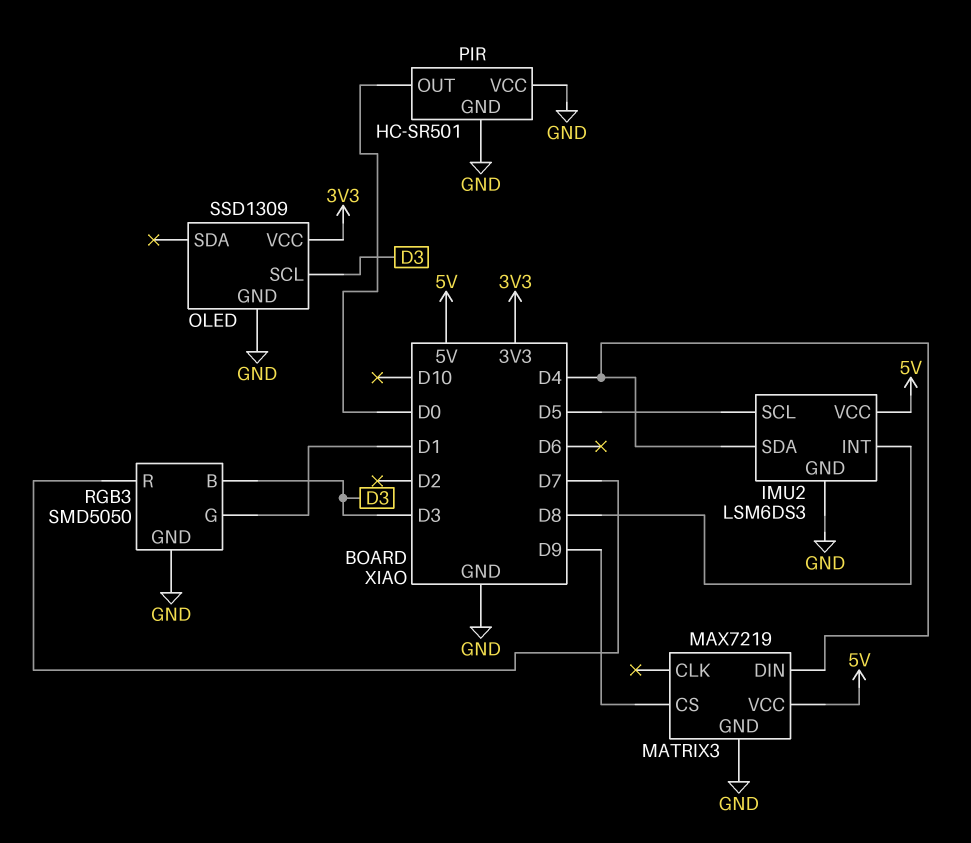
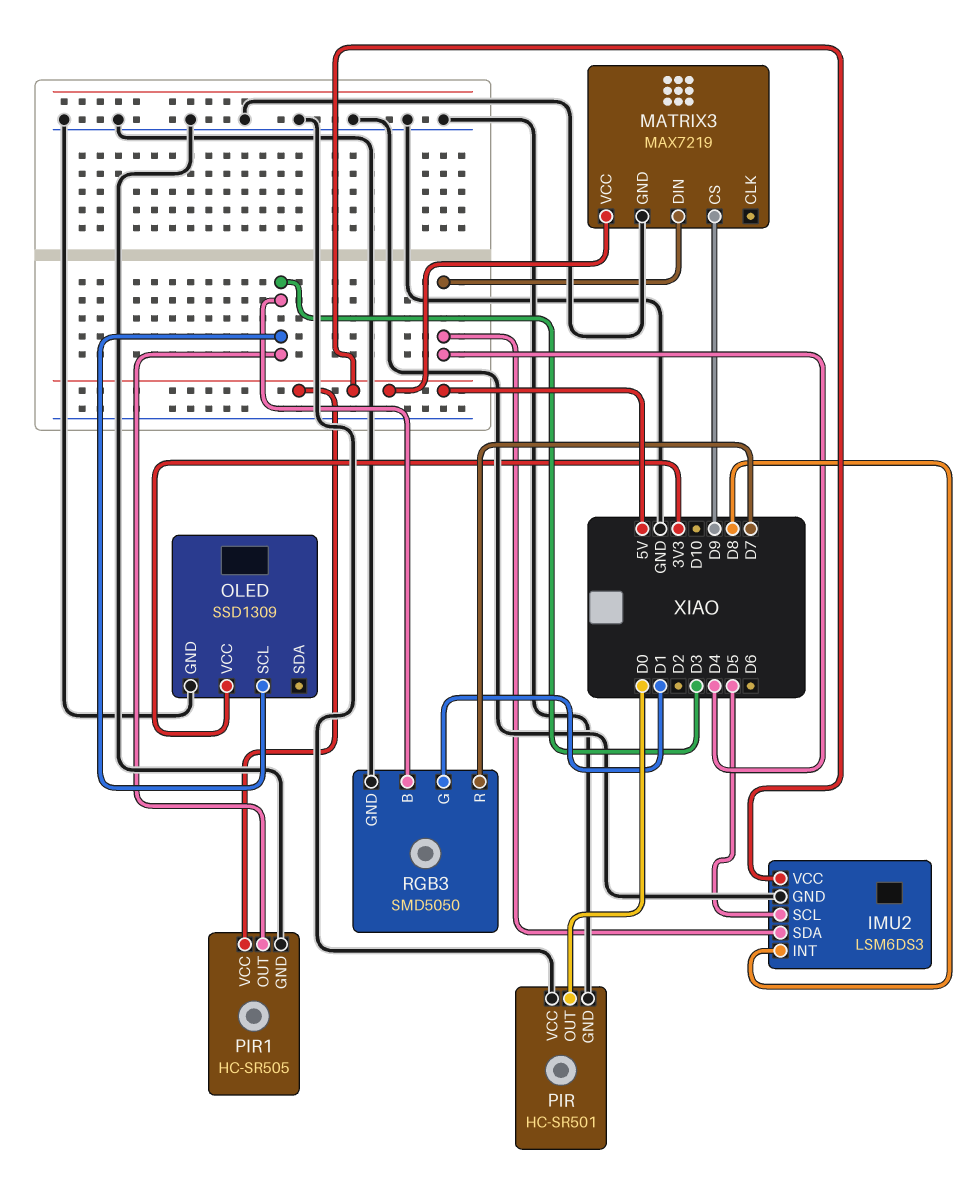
PIR1: none -> HC-SR505
PIR1 pin GND: none -> GND
PIR1 pin OUT: none -> D3
PIR1 pin VCC: none -> 5V

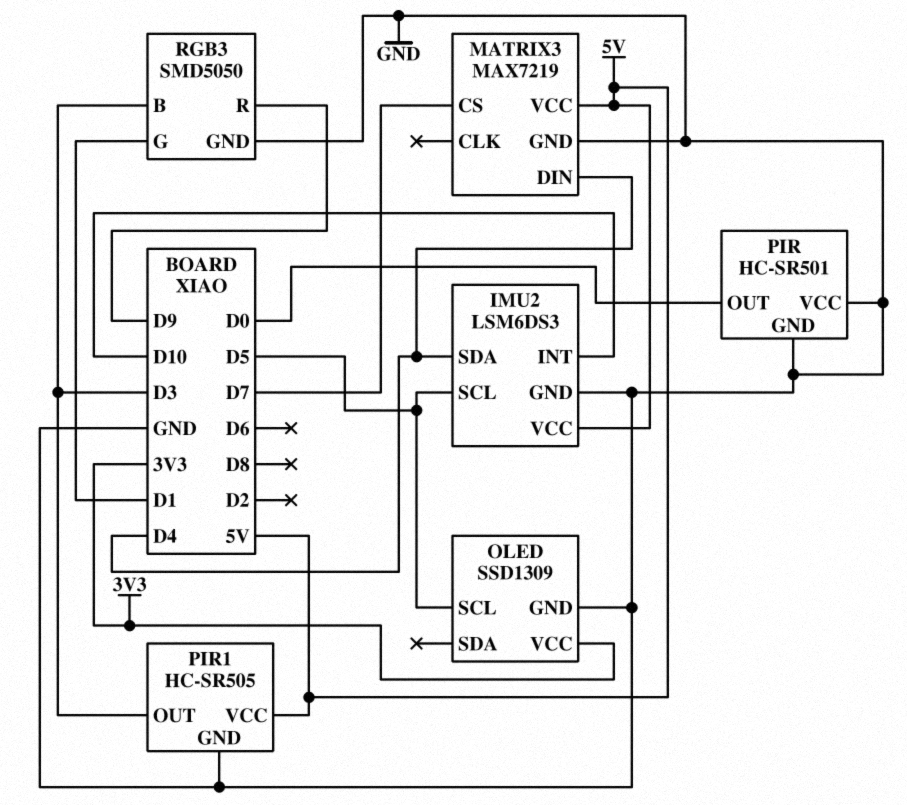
IMU2 pin INT: D8 -> D10
MATRIX3 pin CS: D9 -> D7
OLED pin SCL: D3 -> D5
RGB3 pin R: D7 -> D9

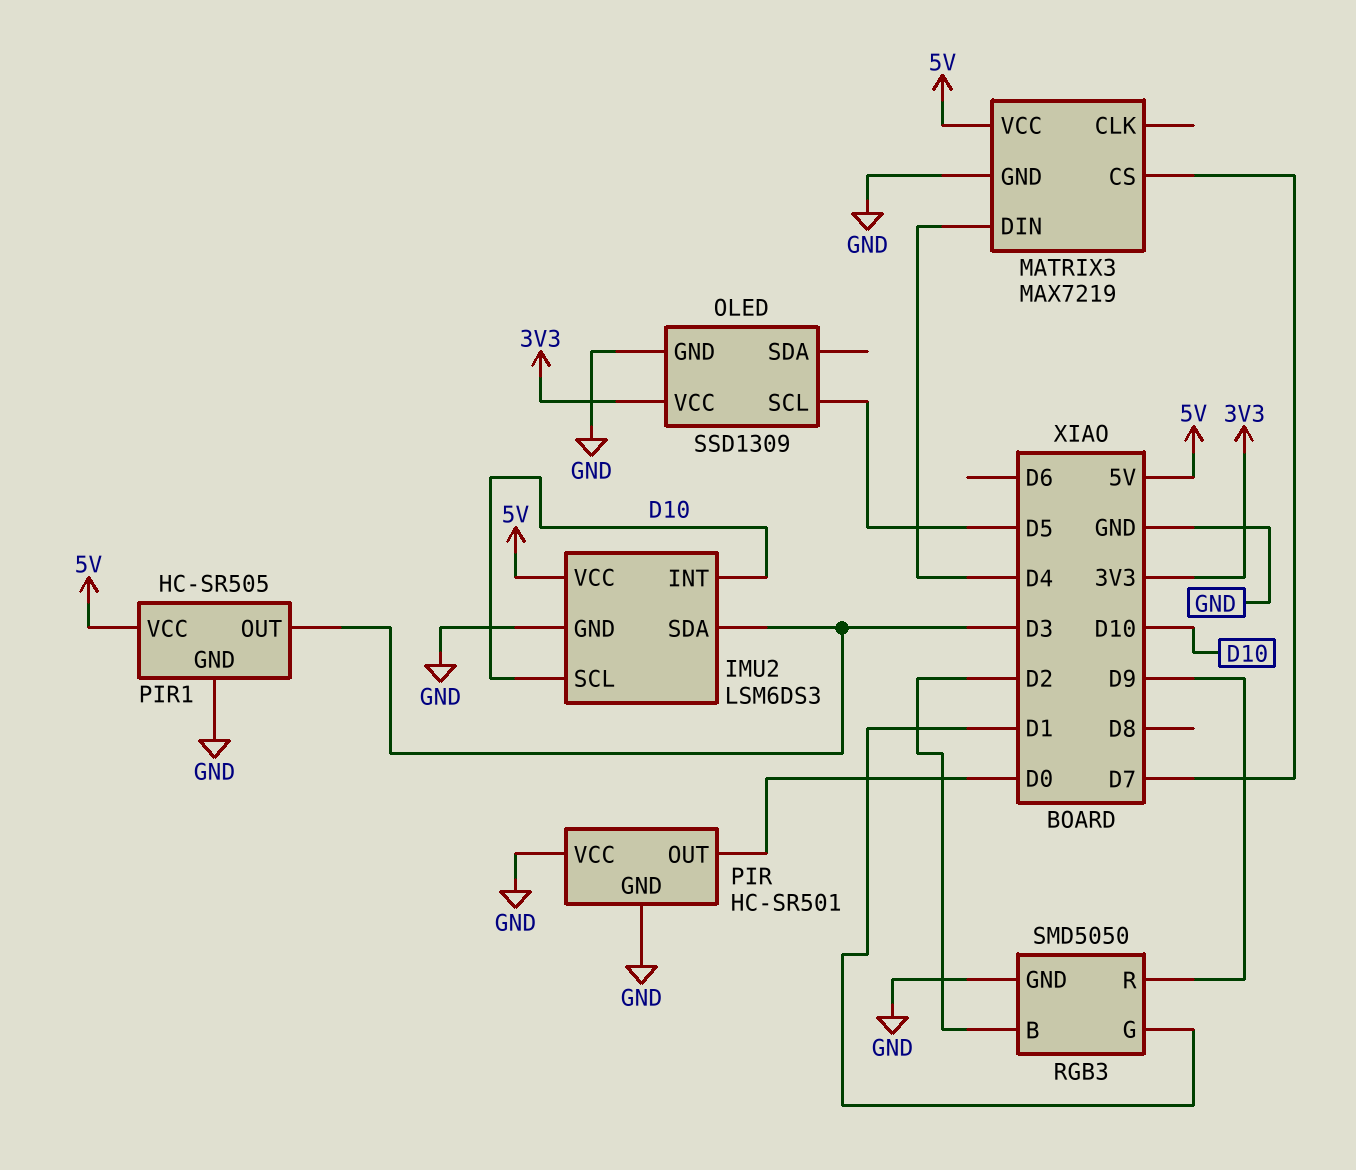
IMU2 pin SCL: D5 -> D10
IMU2 pin SDA: D4 -> D3
RGB3 pin B: D3 -> D2

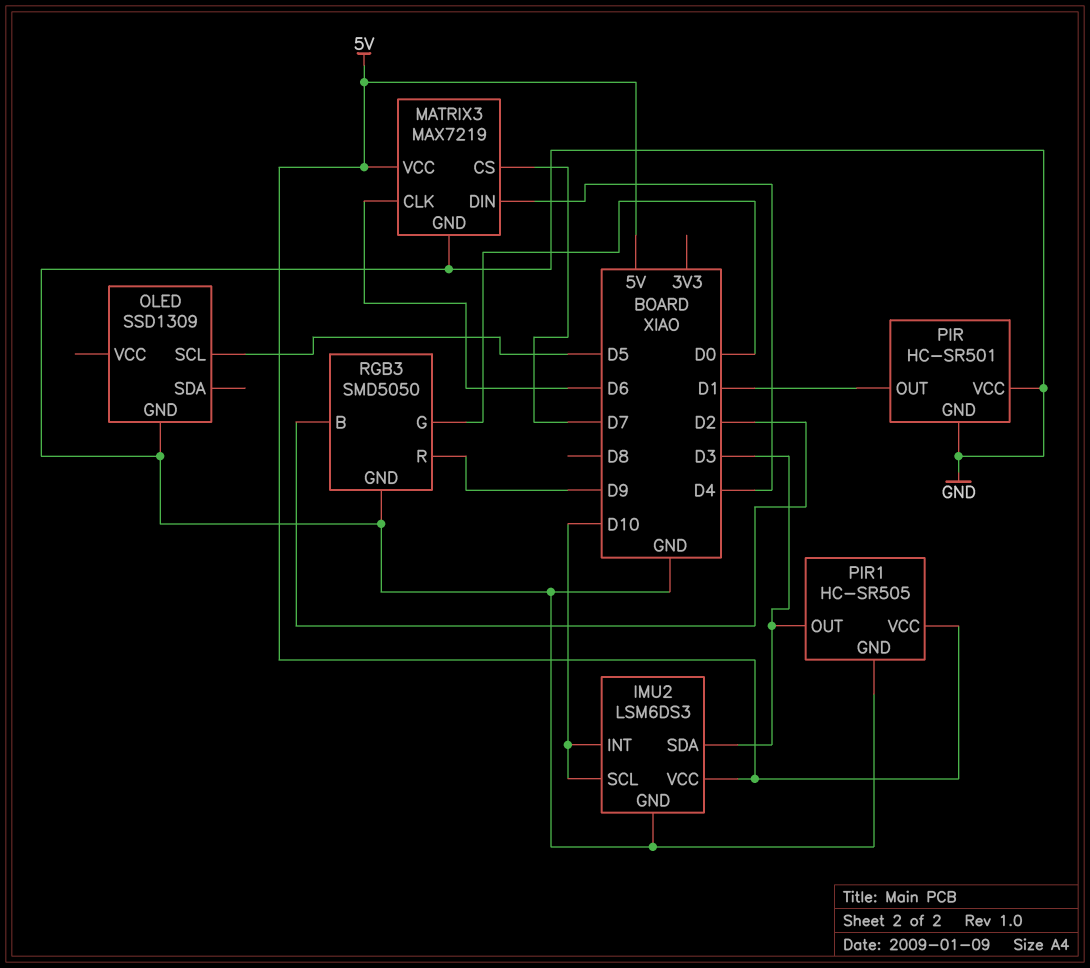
MATRIX3 pin CLK: none -> D6
OLED pin VCC: 3V3 -> none
PIR pin OUT: D0 -> D1
RGB3 pin G: D1 -> D0

